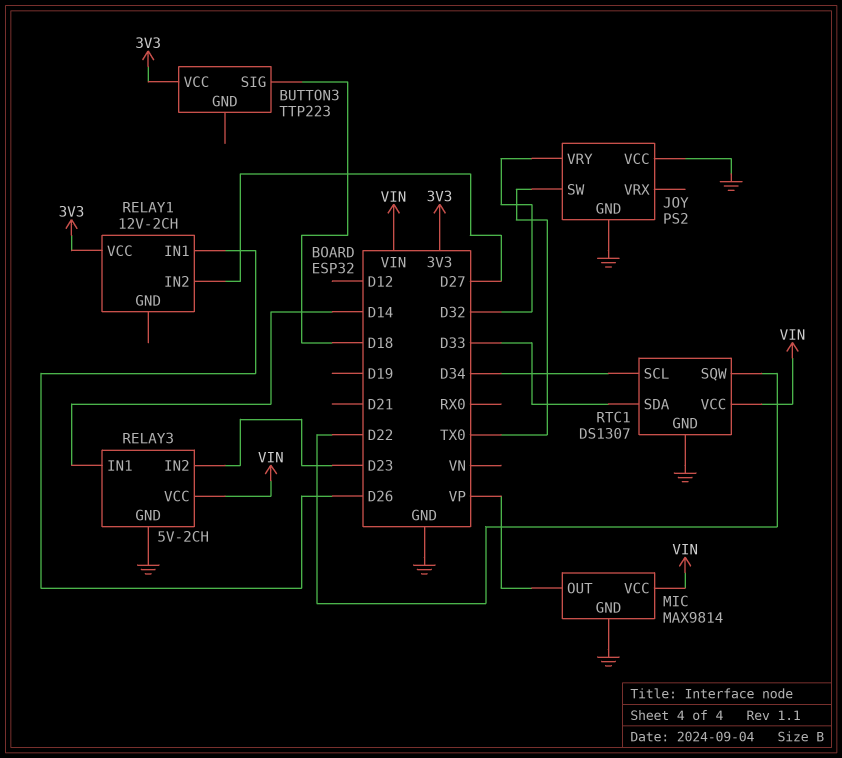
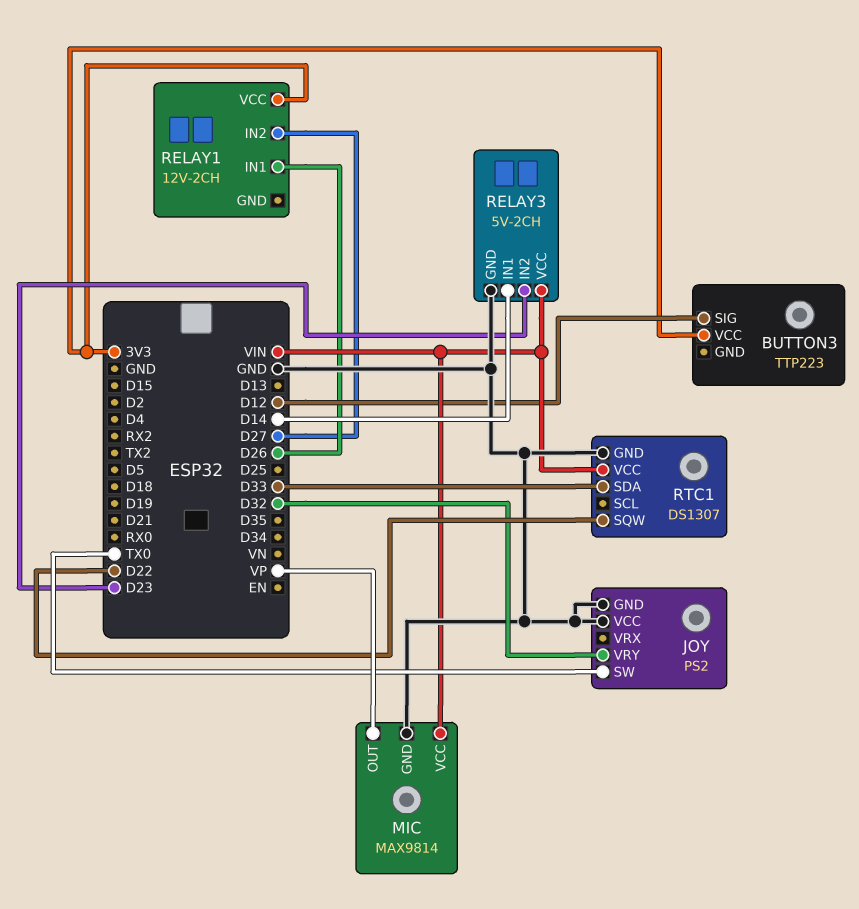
BUTTON3 pin SIG: D18 -> D12
RTC1 pin SCL: D34 -> none

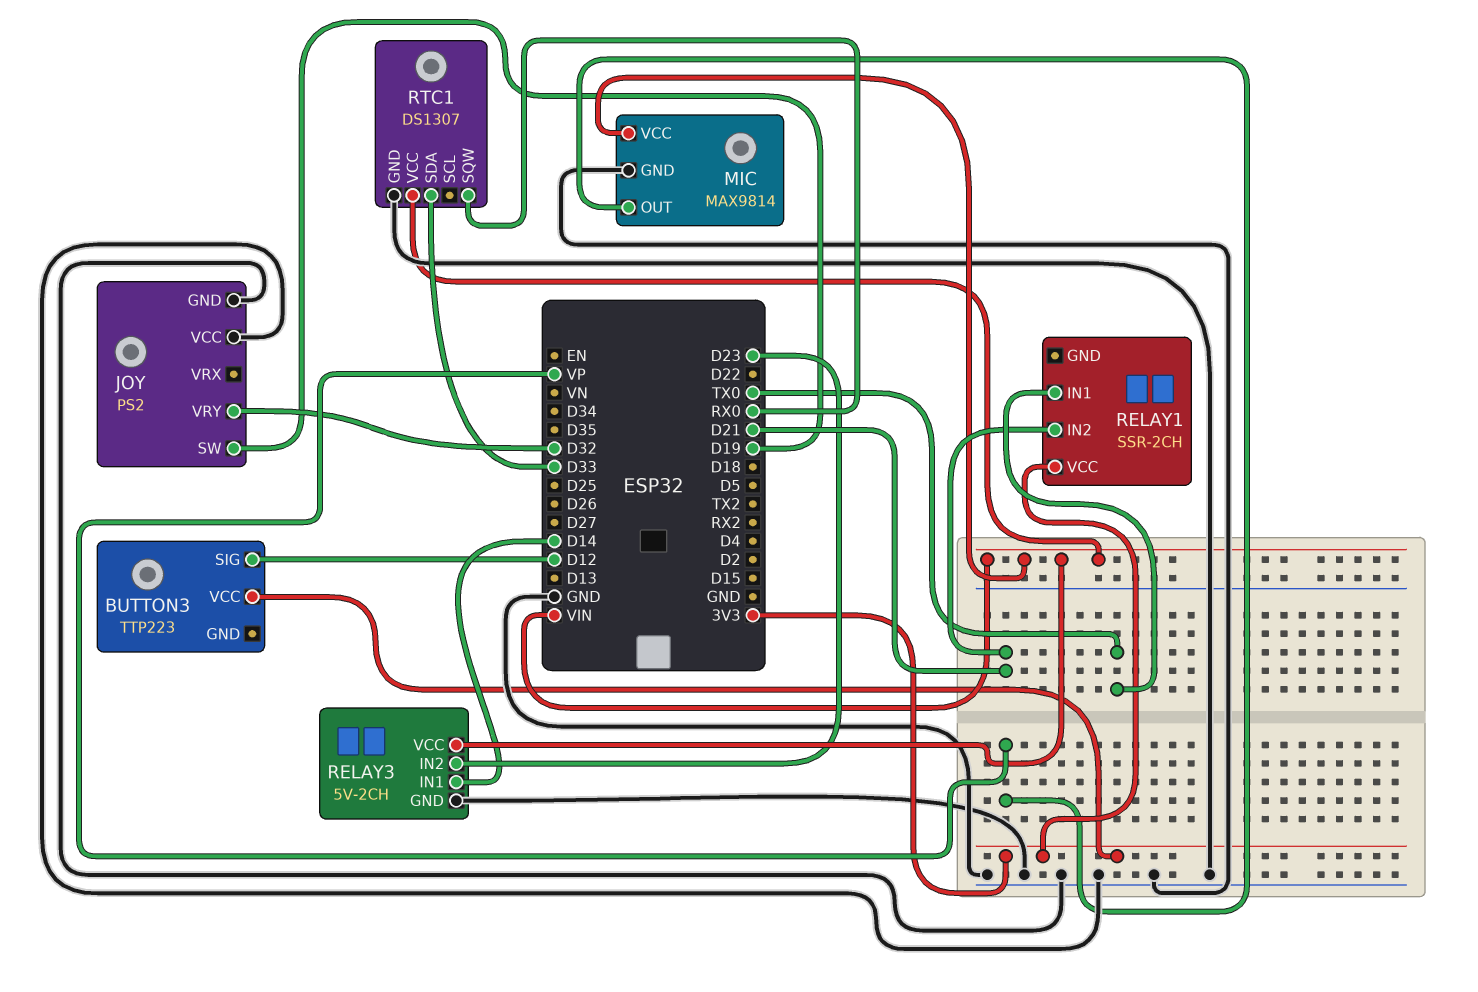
JOY pin SW: TX0 -> D19
RELAY1: 12V-2CH -> SSR-2CH
RELAY1 pin IN1: D26 -> TX0
RELAY1 pin IN2: D27 -> D21
RTC1 pin SQW: D22 -> RX0

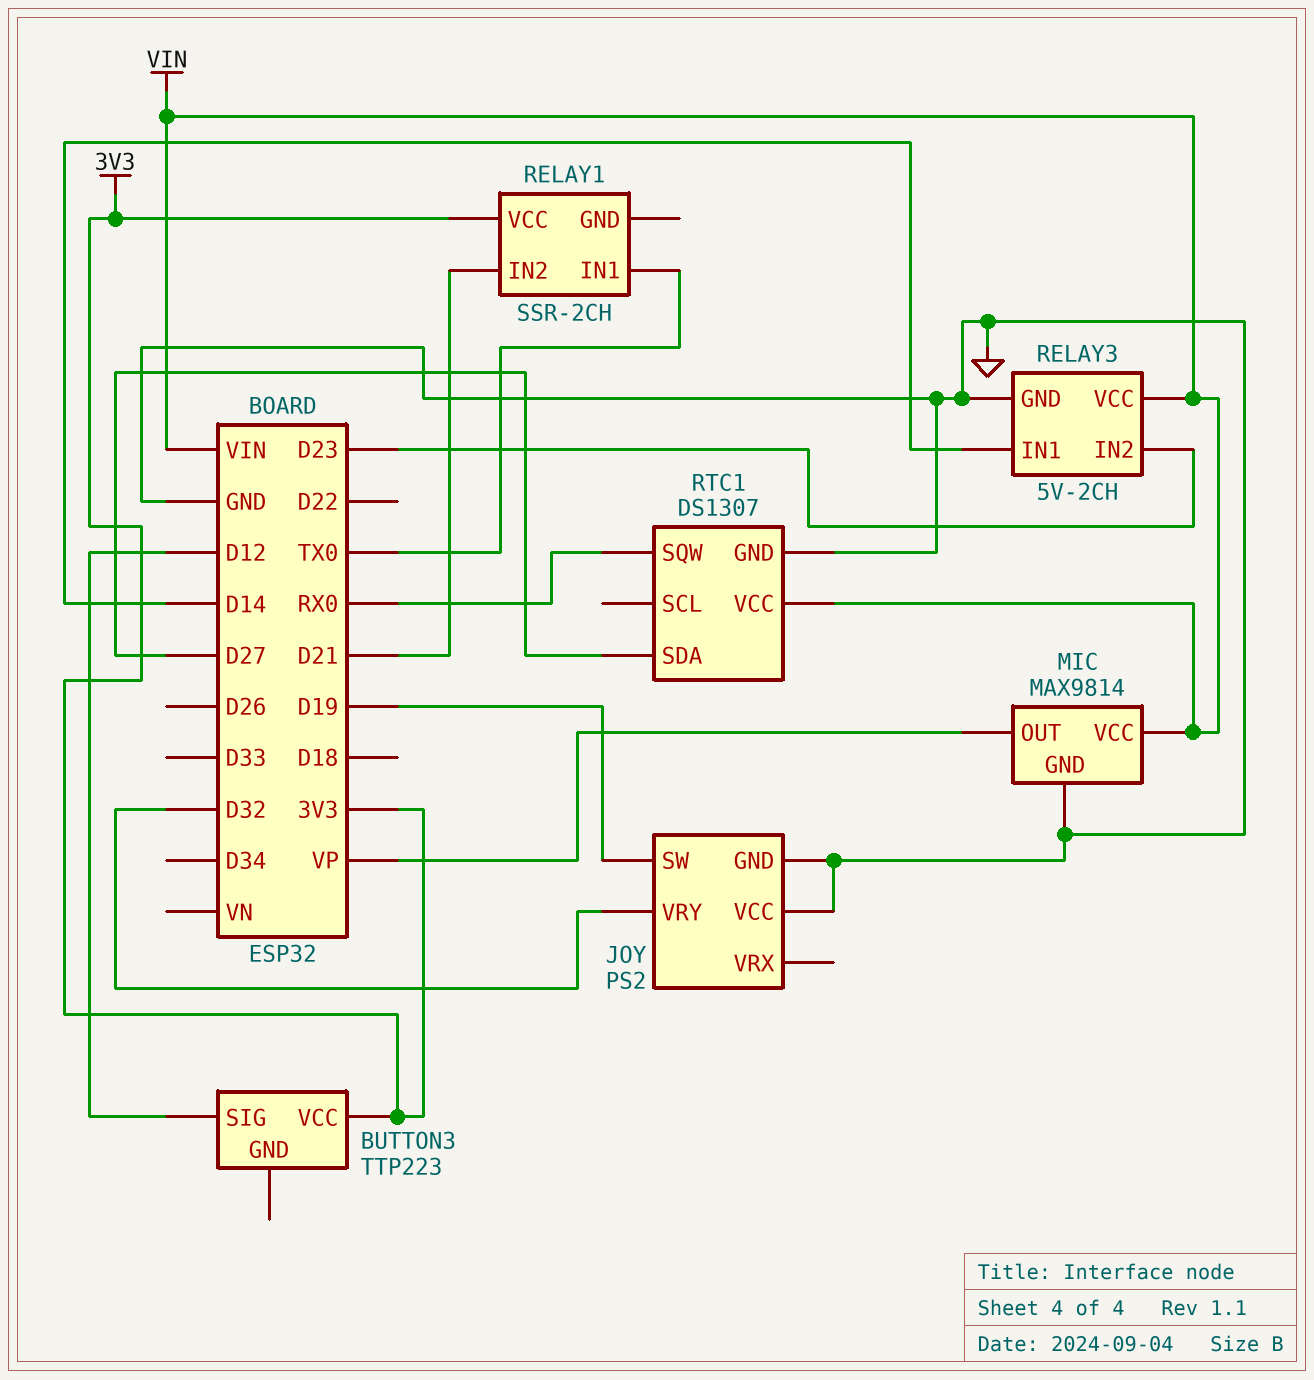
RTC1 pin SDA: D33 -> D27

